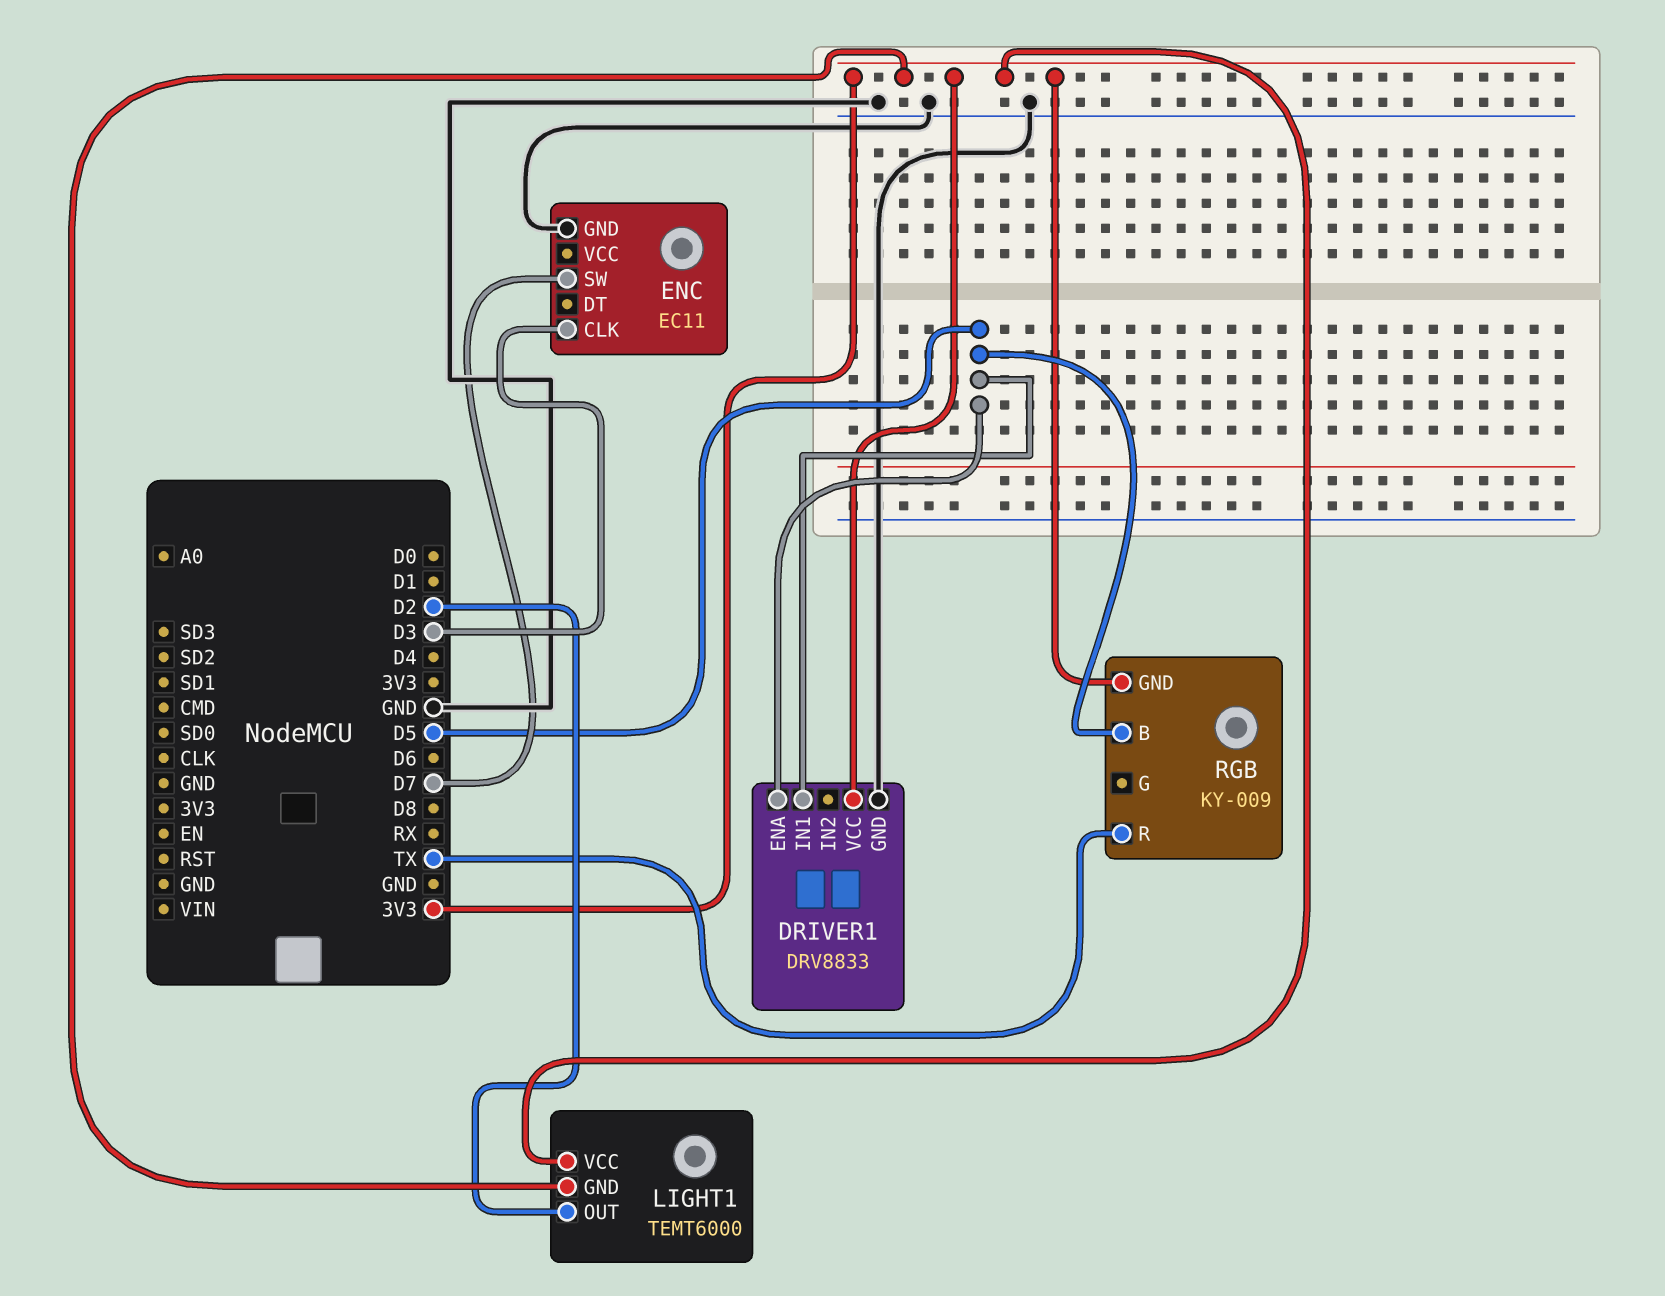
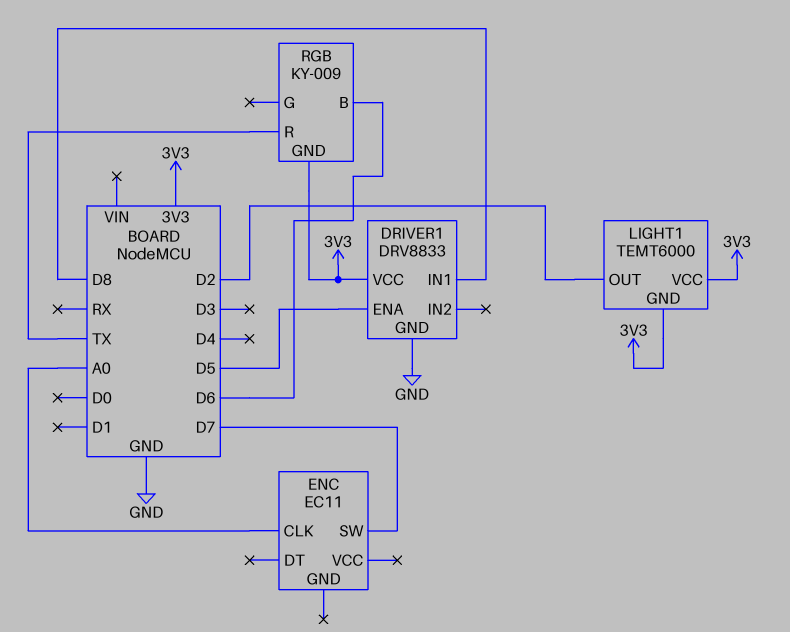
DRIVER1 pin IN1: D5 -> D8
ENC pin CLK: D3 -> A0
ENC pin GND: GND -> none
RGB pin B: D5 -> D6

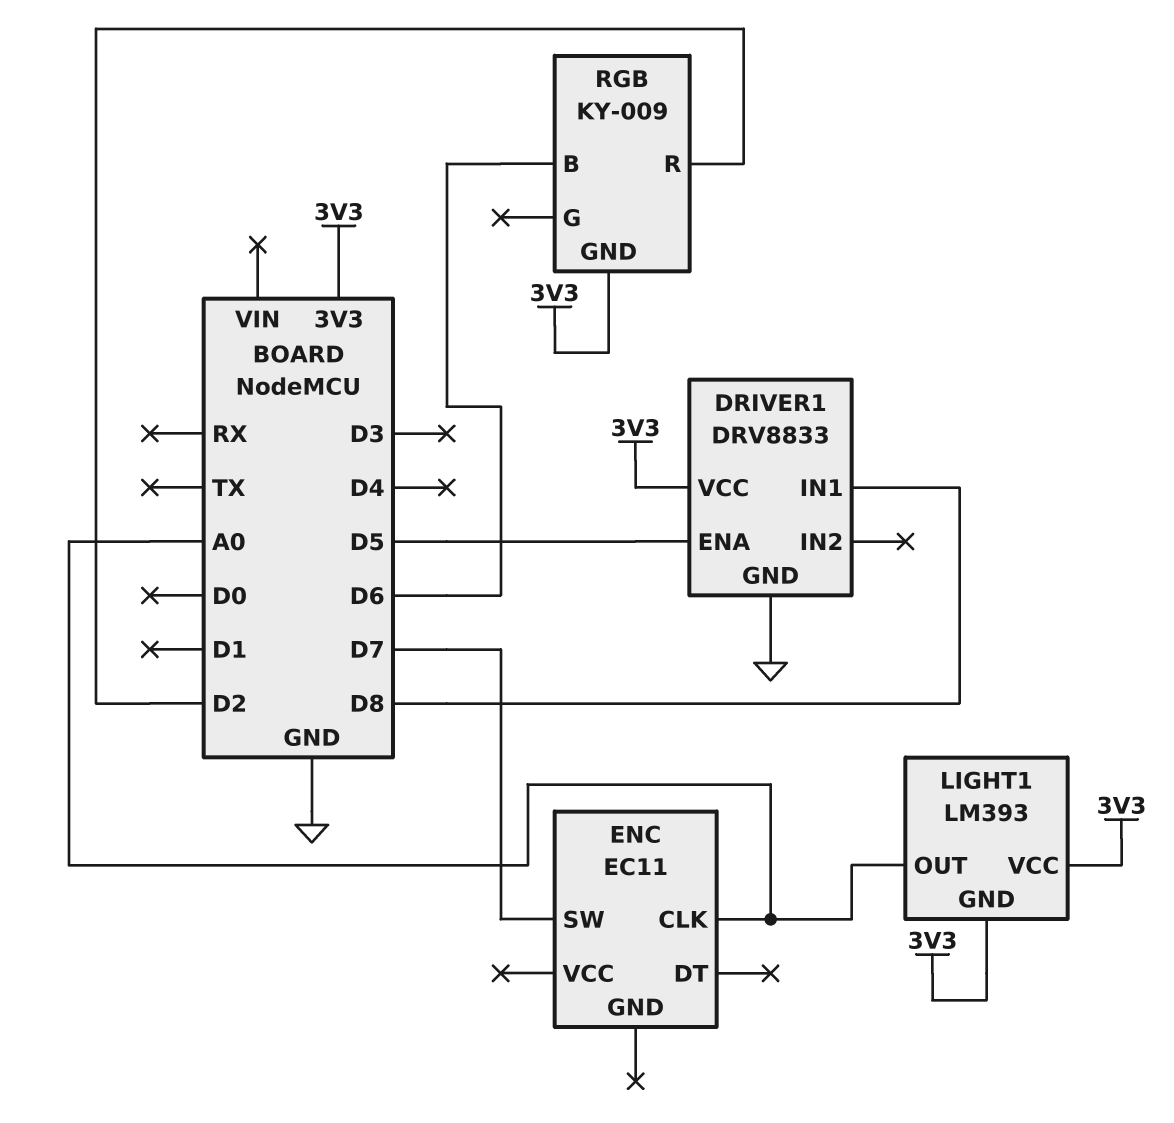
LIGHT1: TEMT6000 -> LM393
LIGHT1 pin OUT: D2 -> A0
RGB pin R: TX -> D2

